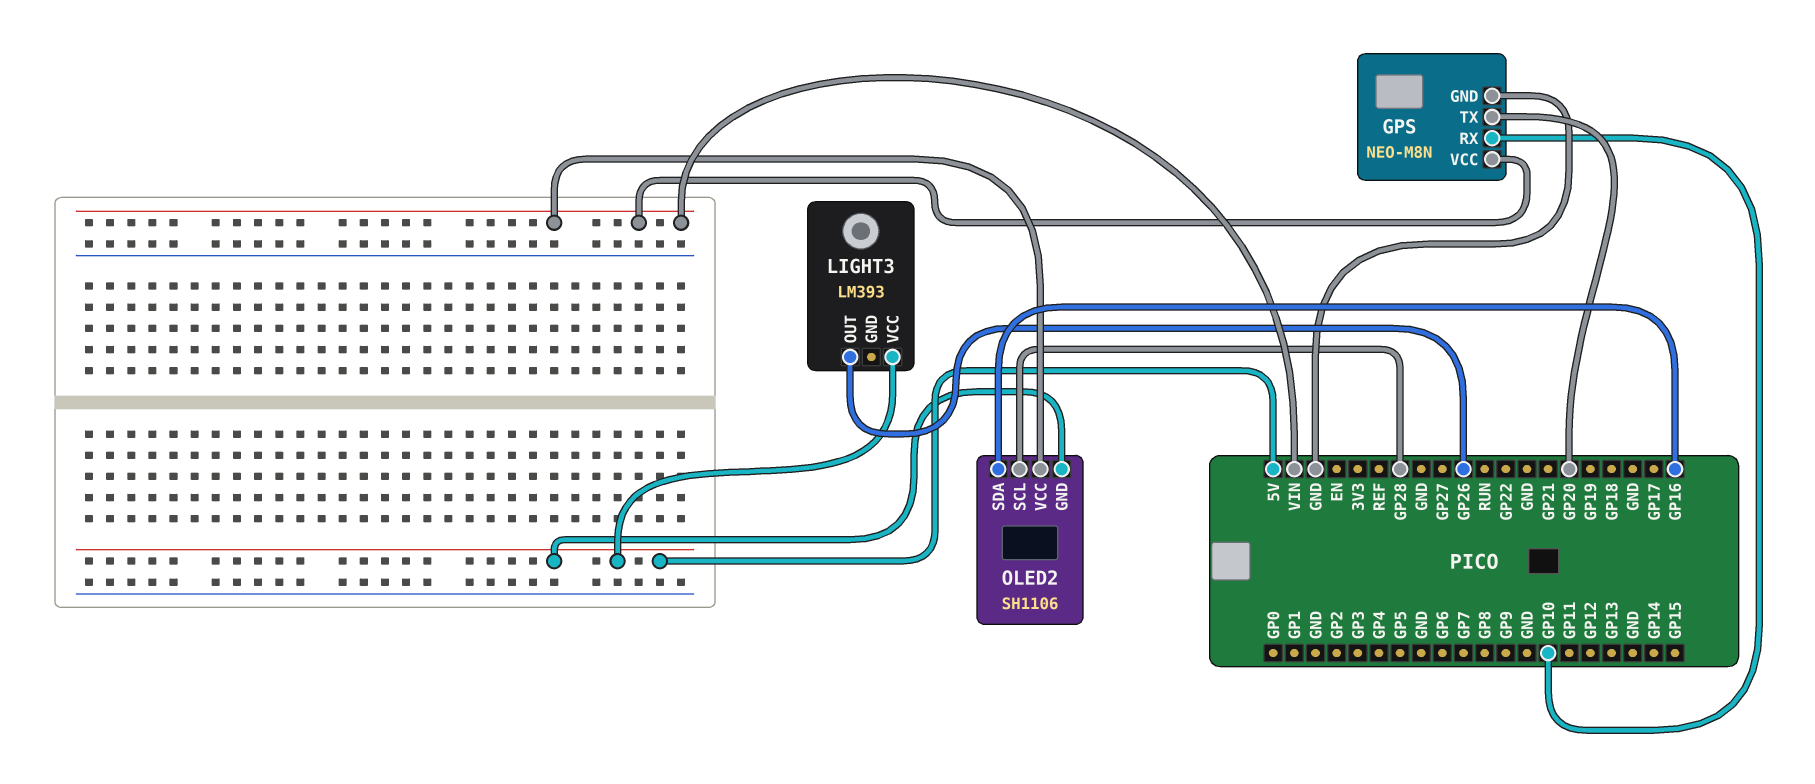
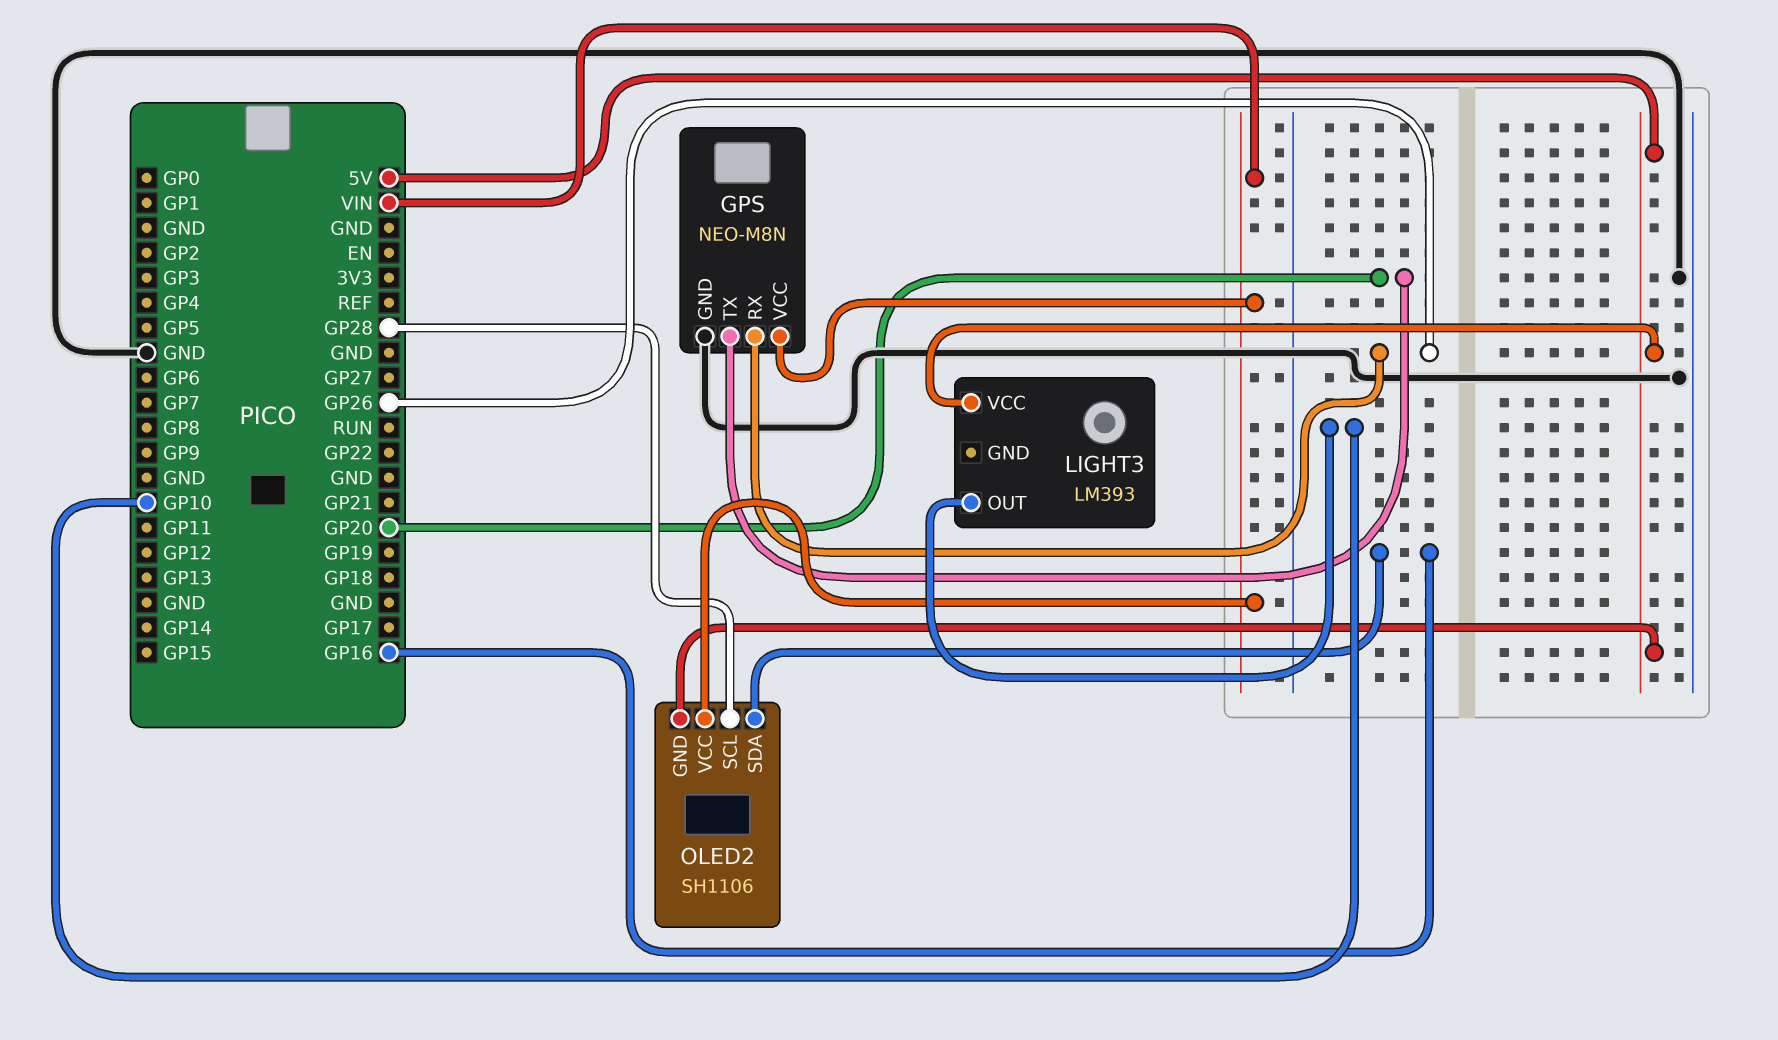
GPS pin RX: GP10 -> GP26
LIGHT3 pin OUT: GP26 -> GP10

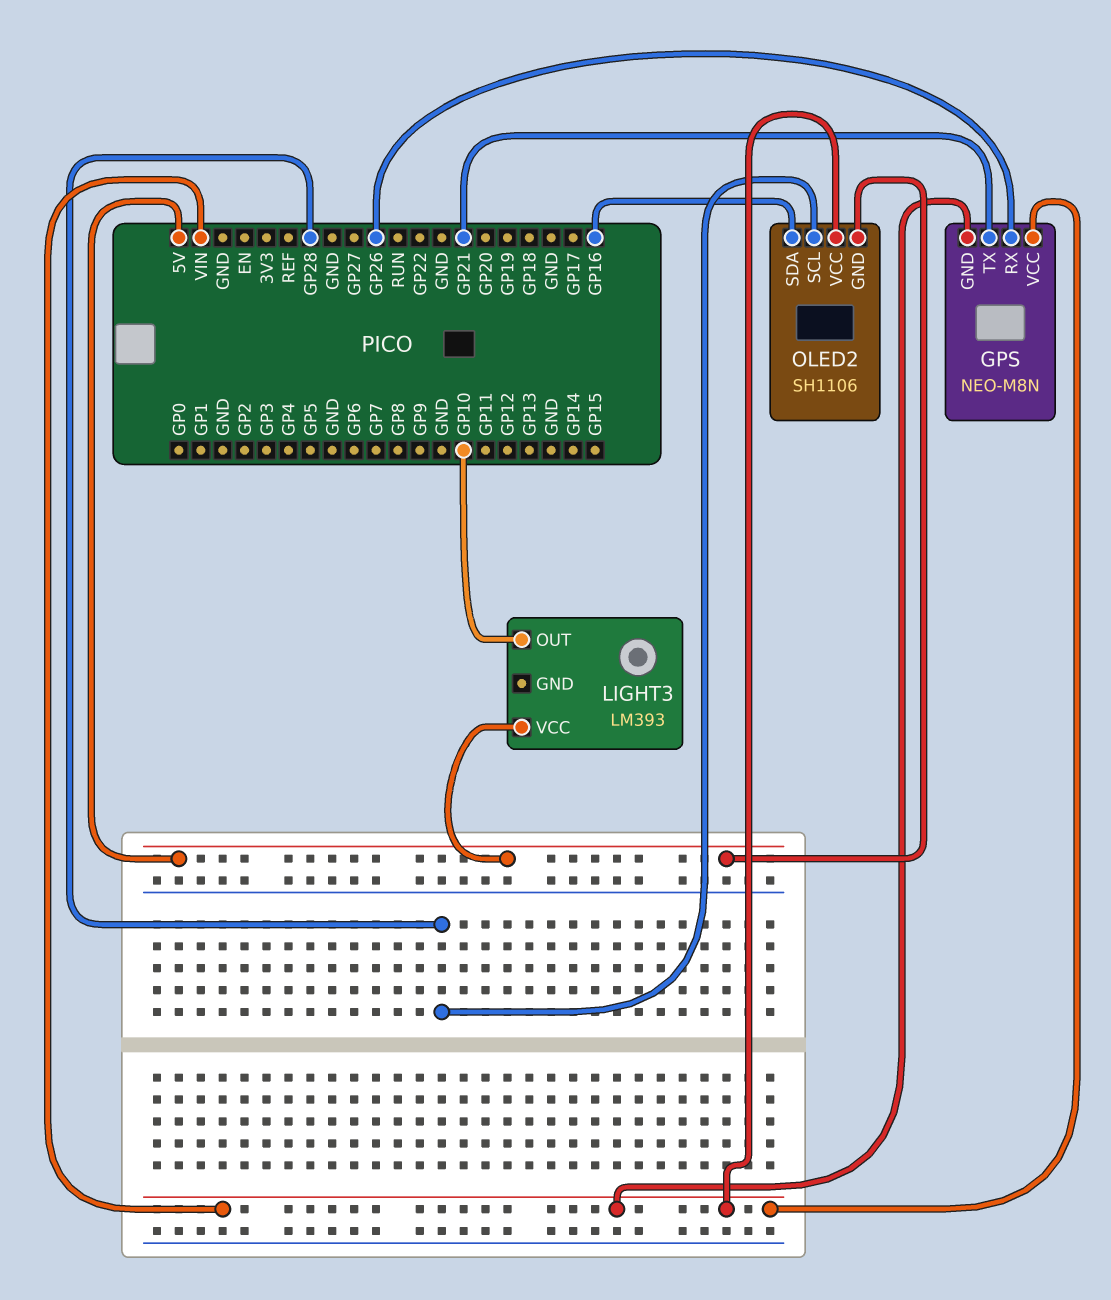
GPS pin GND: GND -> VIN
GPS pin TX: GP20 -> GP21

